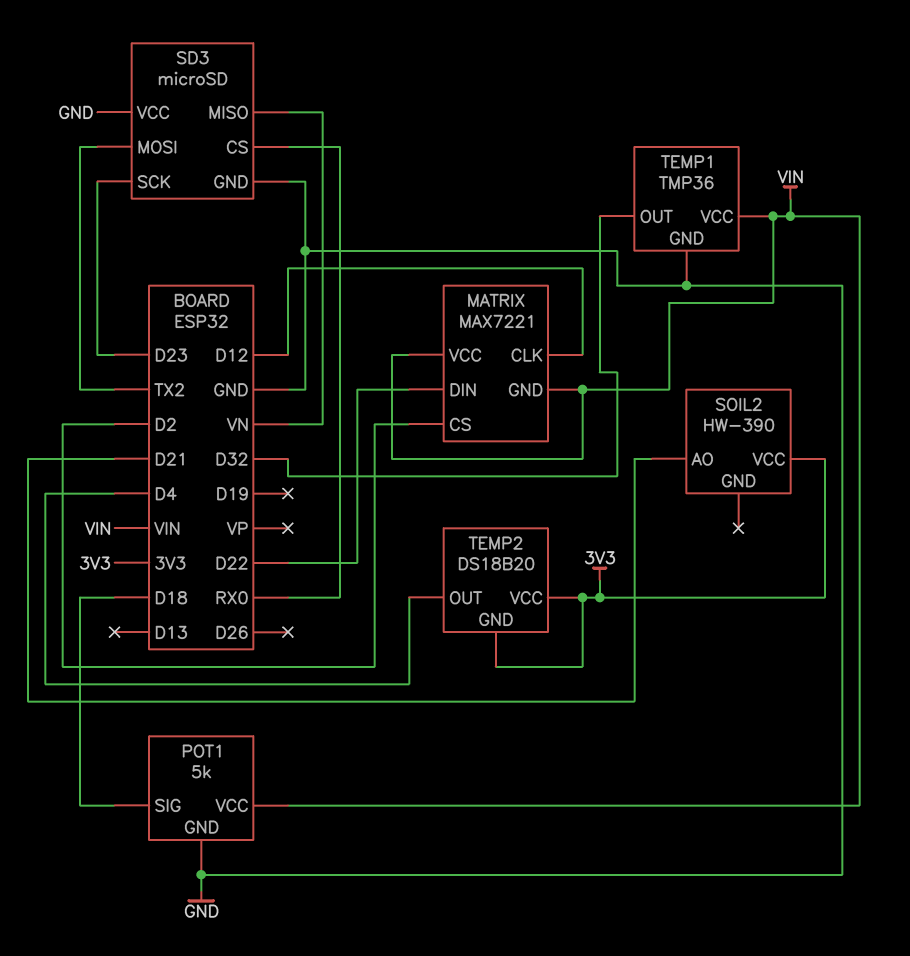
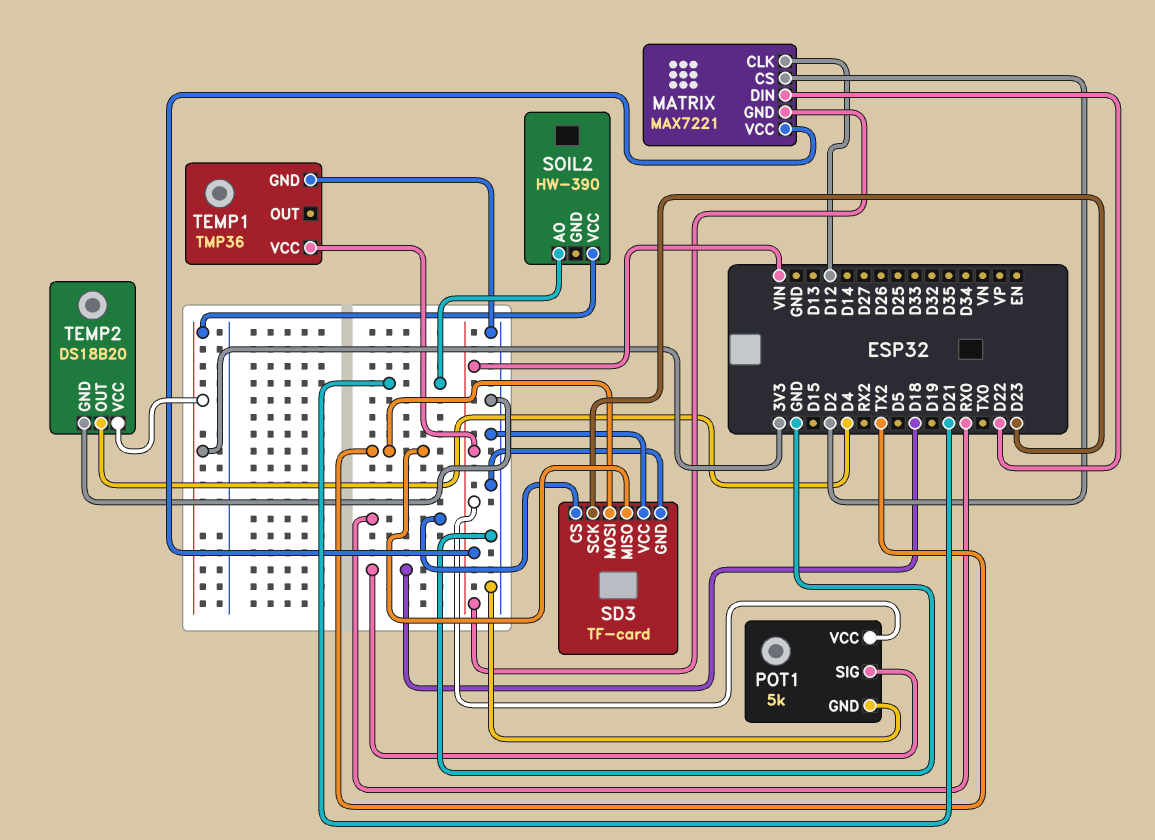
SD3: microSD -> TF-card
SD3 pin MISO: VN -> TX2
TEMP1 pin OUT: D32 -> none
TEMP2 pin GND: 3V3 -> GND

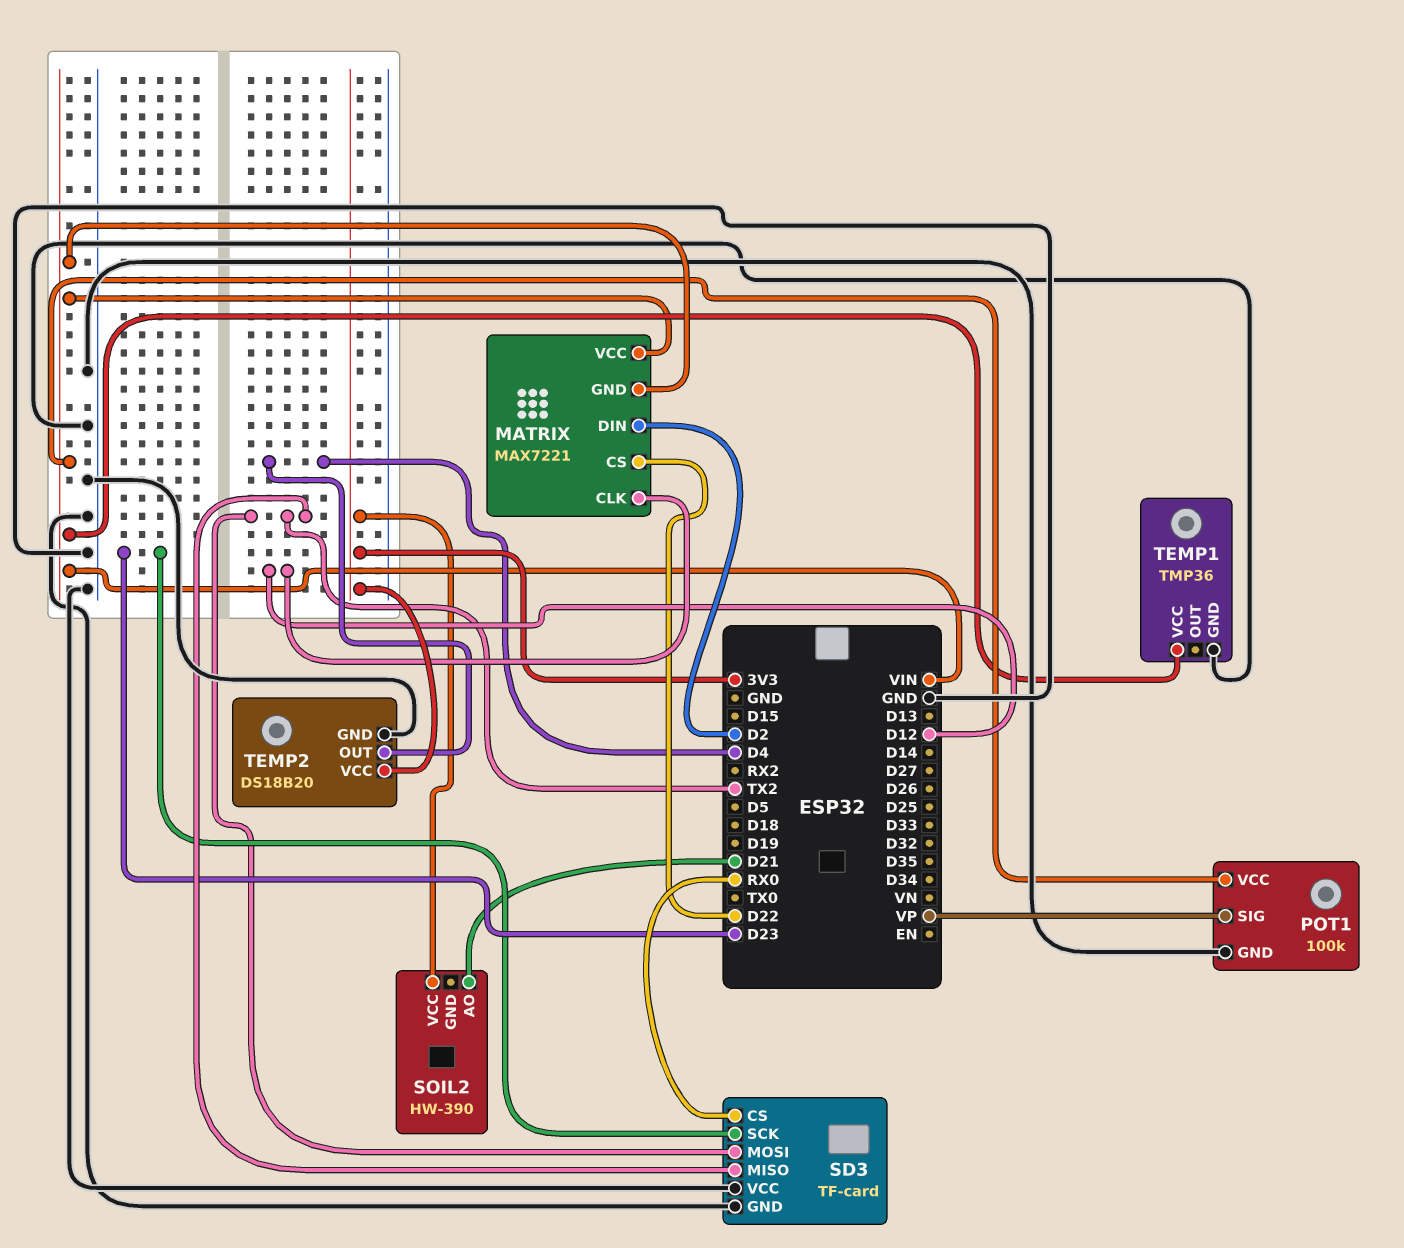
MATRIX pin CS: D2 -> D22
MATRIX pin DIN: D22 -> D2
POT1: 5k -> 100k
POT1 pin SIG: D18 -> VP

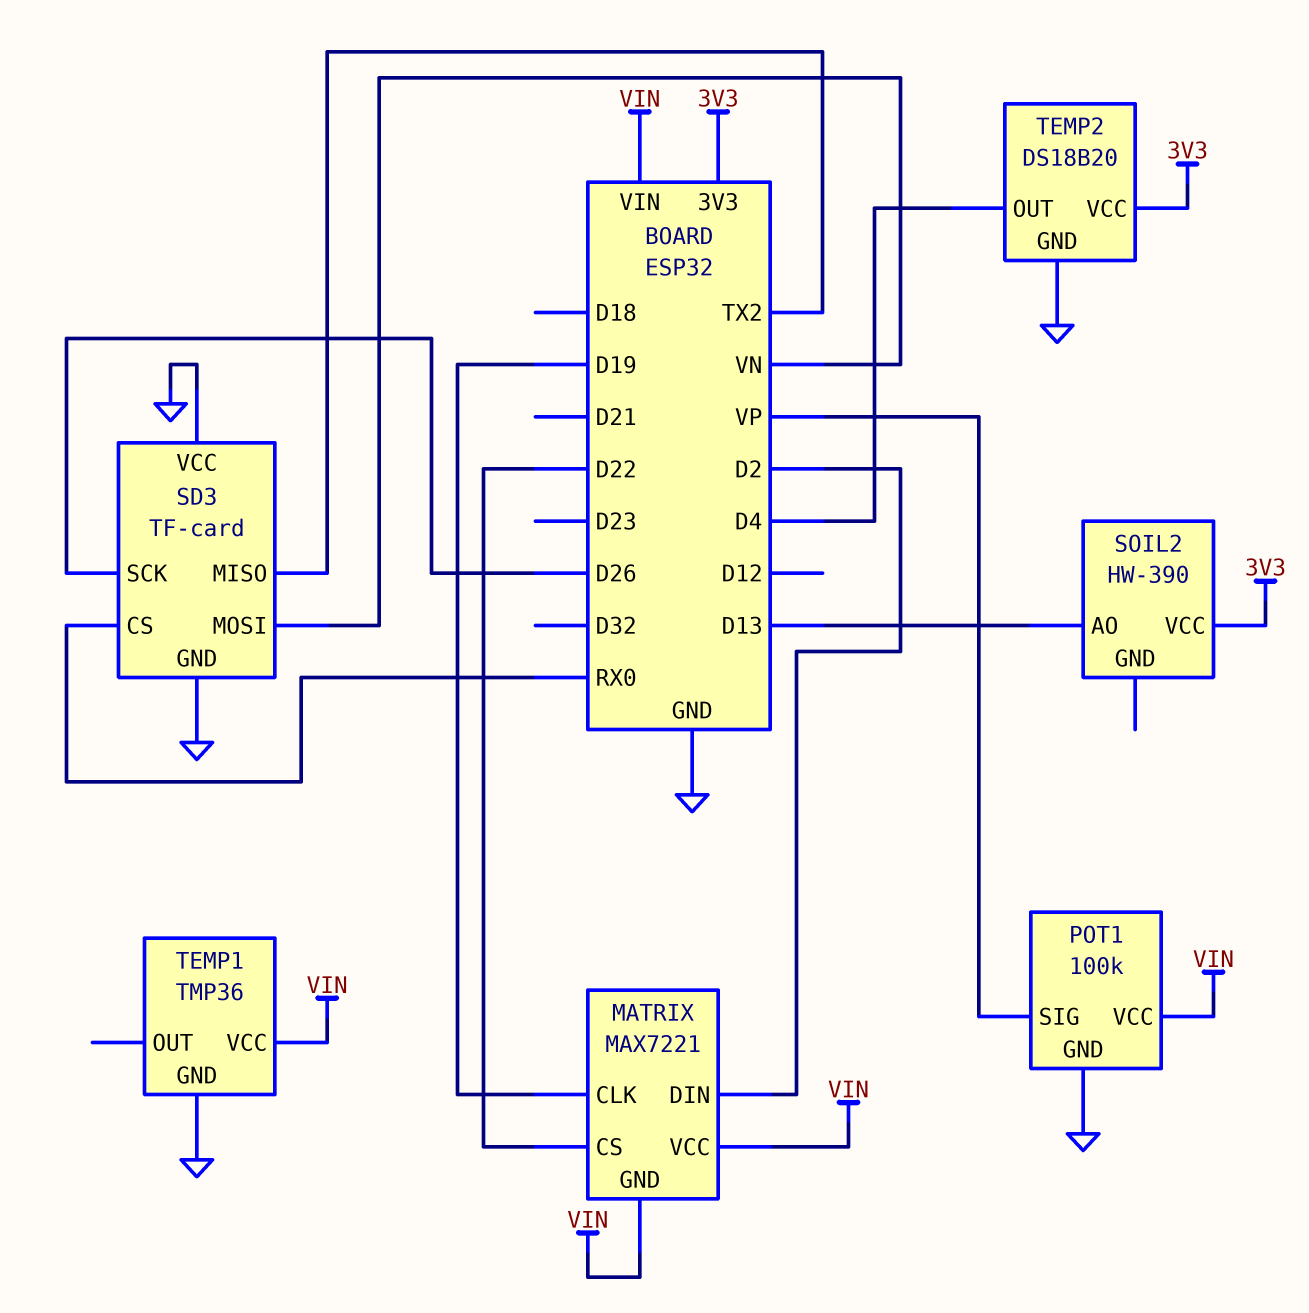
MATRIX pin CLK: D12 -> D19
SD3 pin MOSI: TX2 -> VN
SD3 pin SCK: D23 -> D26
SOIL2 pin AO: D21 -> D13

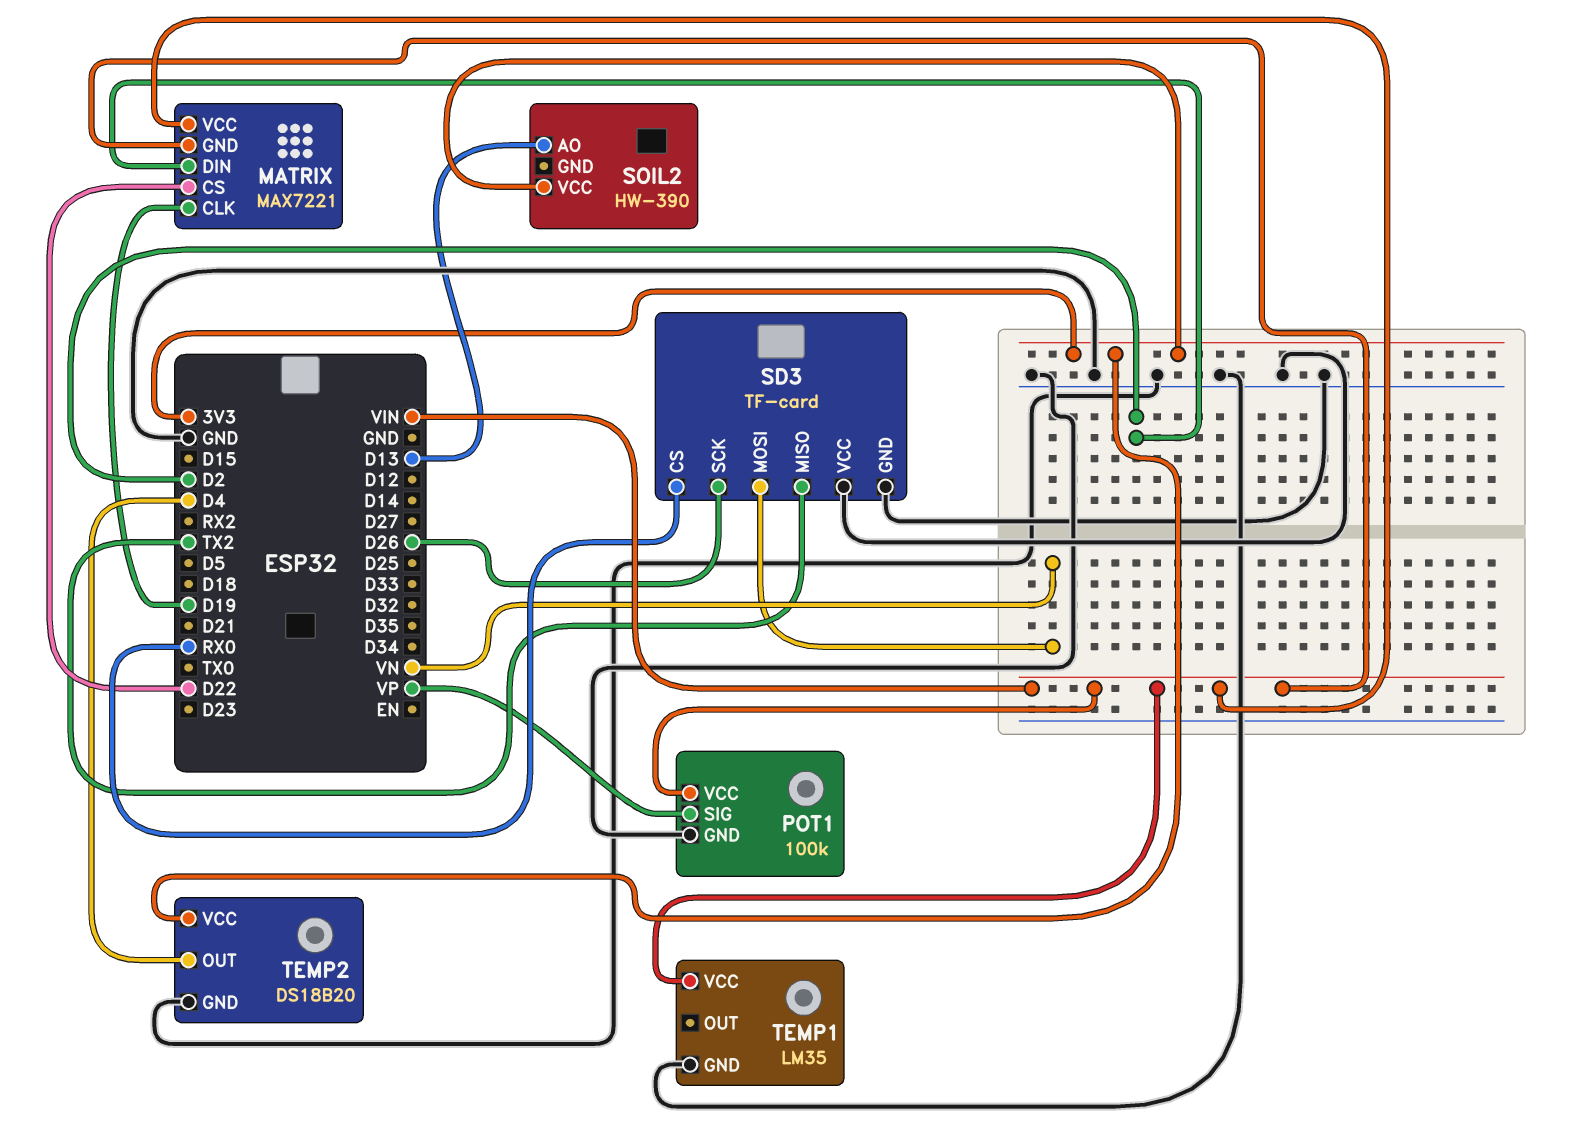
TEMP1: TMP36 -> LM35

